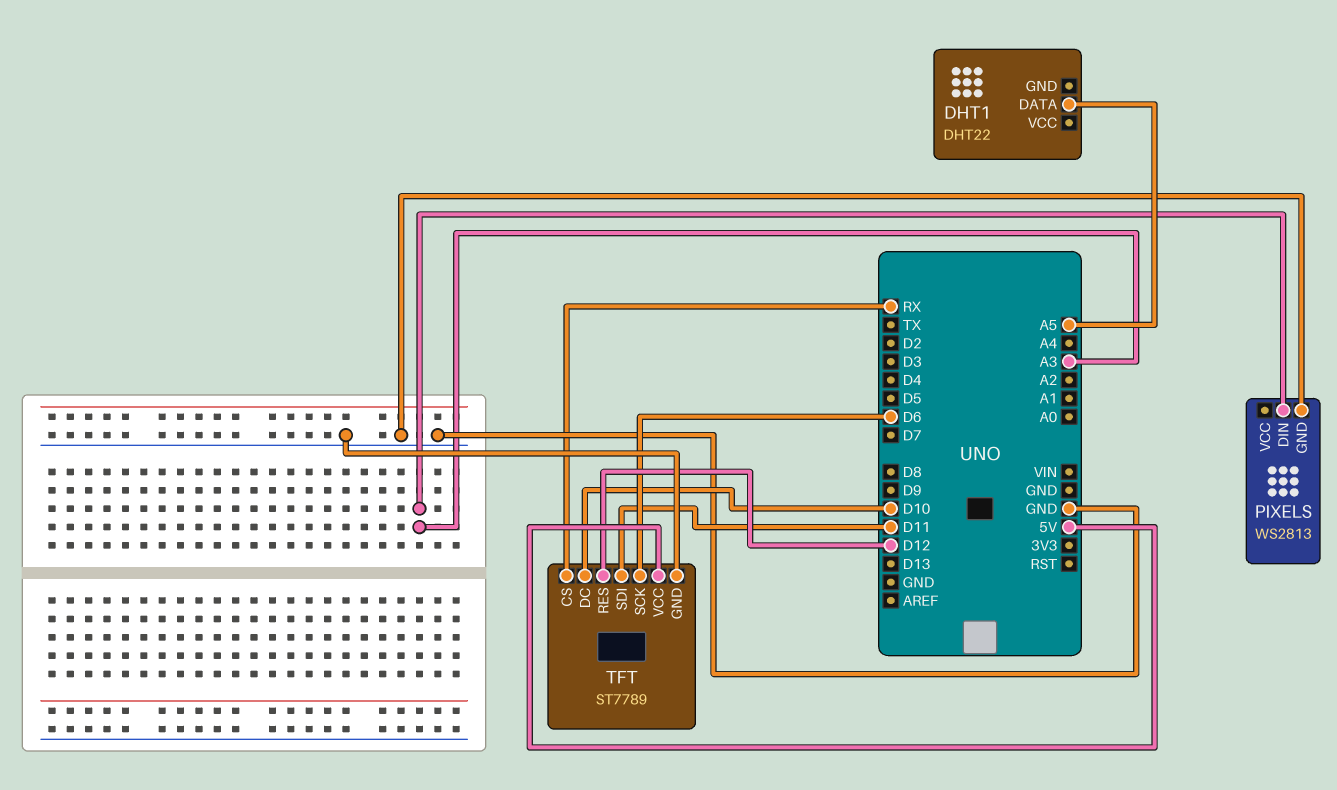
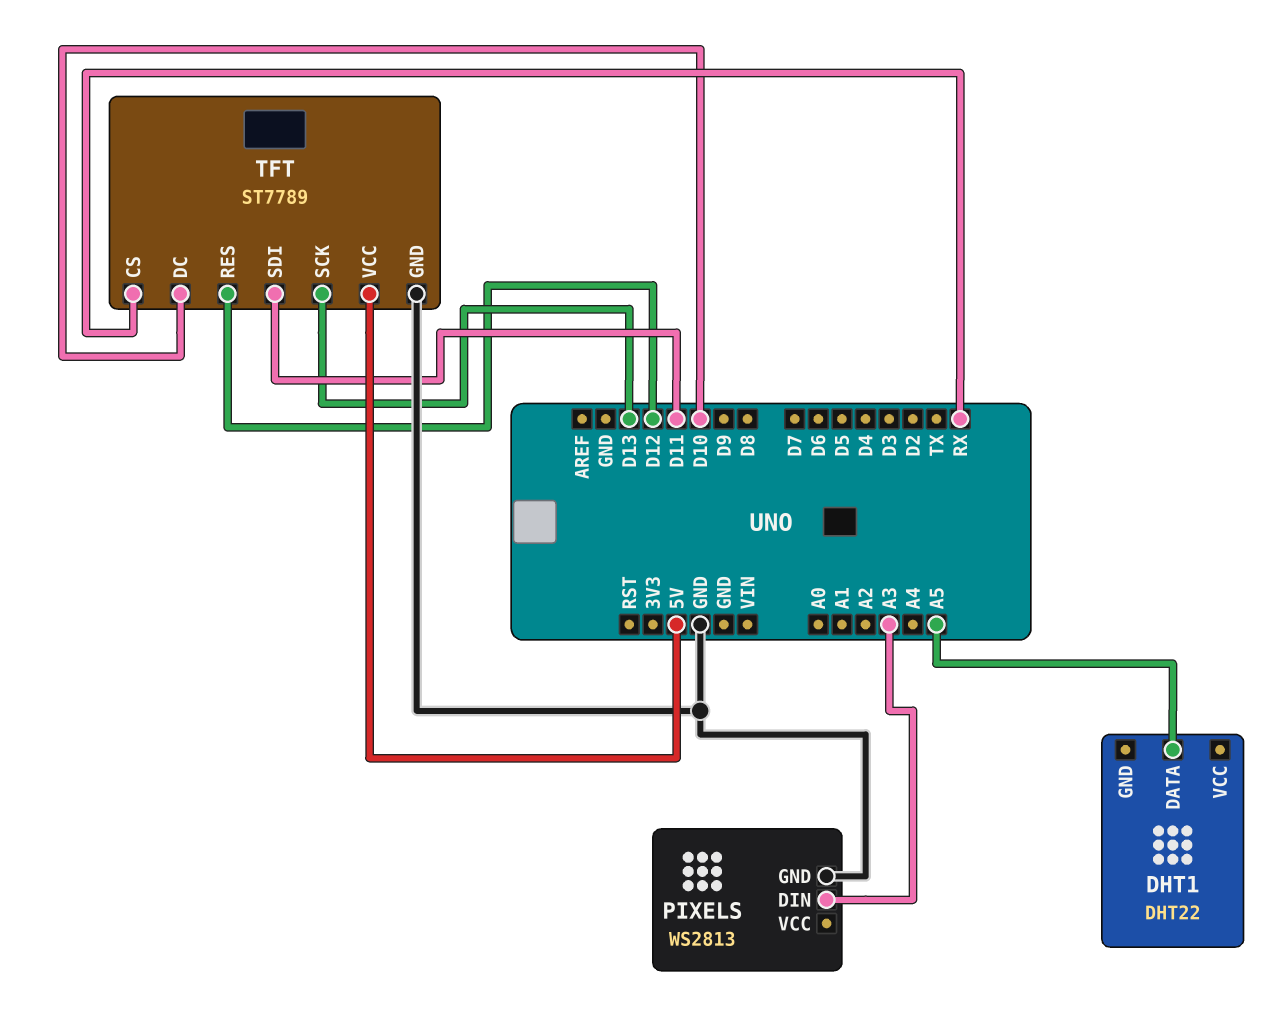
TFT pin SCK: D6 -> D13

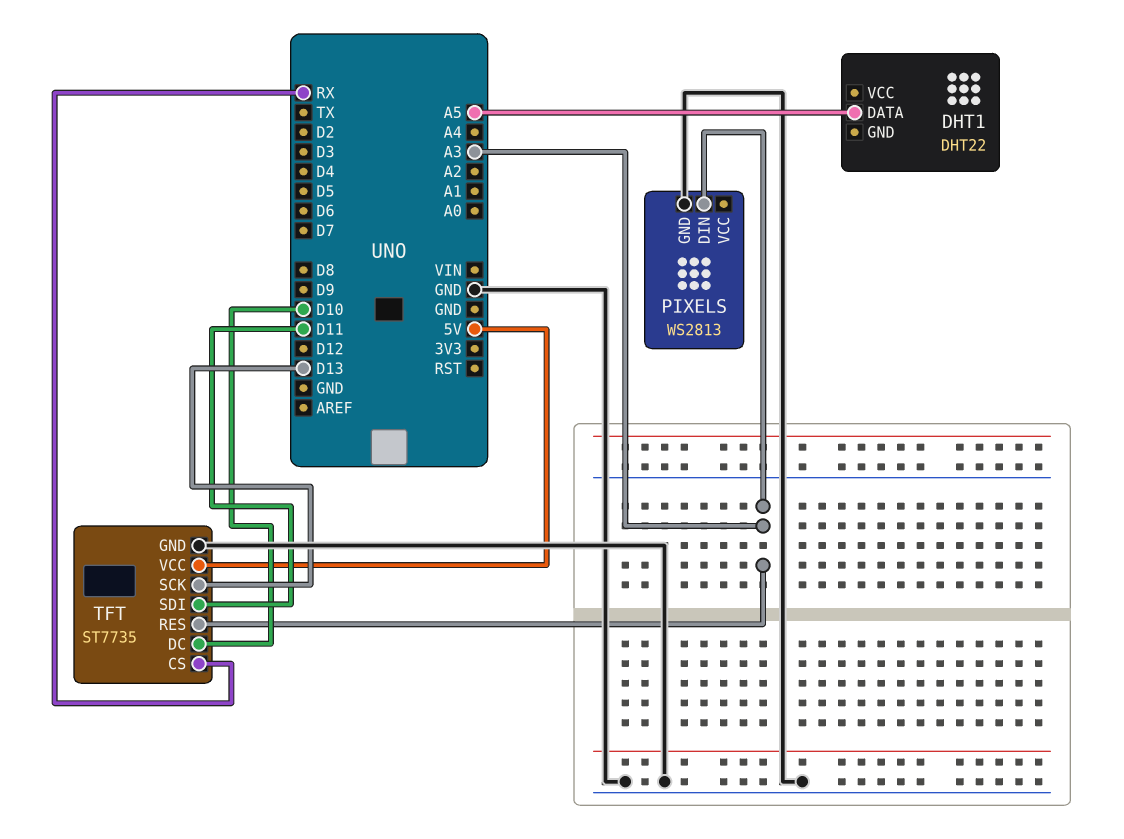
TFT: ST7789 -> ST7735
TFT pin RES: D12 -> A3

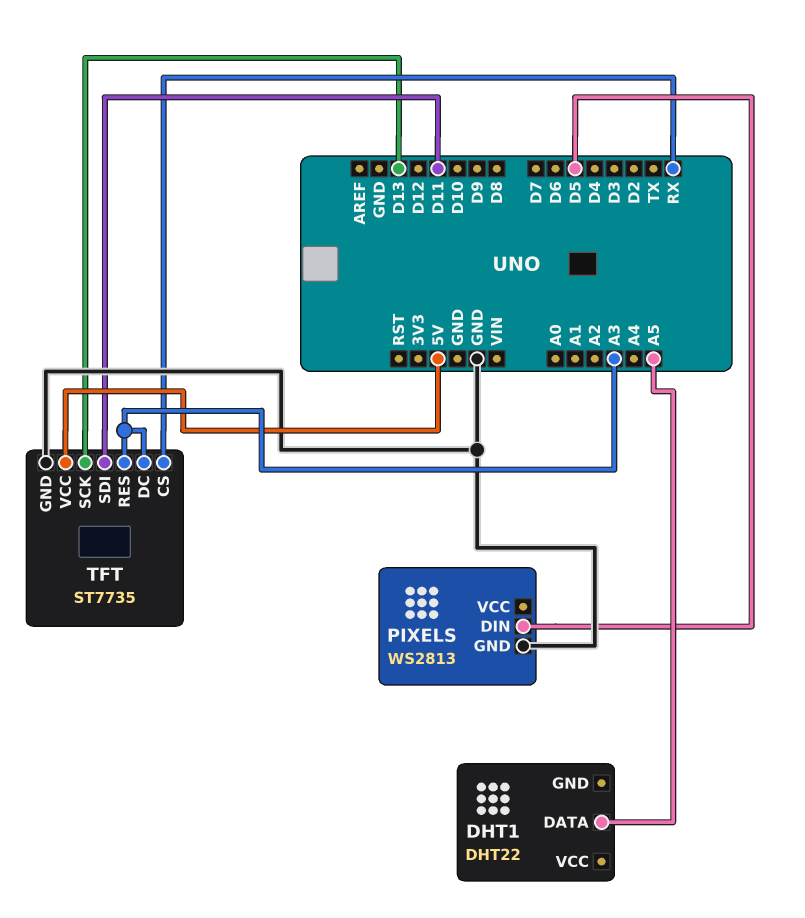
PIXELS pin DIN: A3 -> D5
TFT pin DC: D10 -> A3

